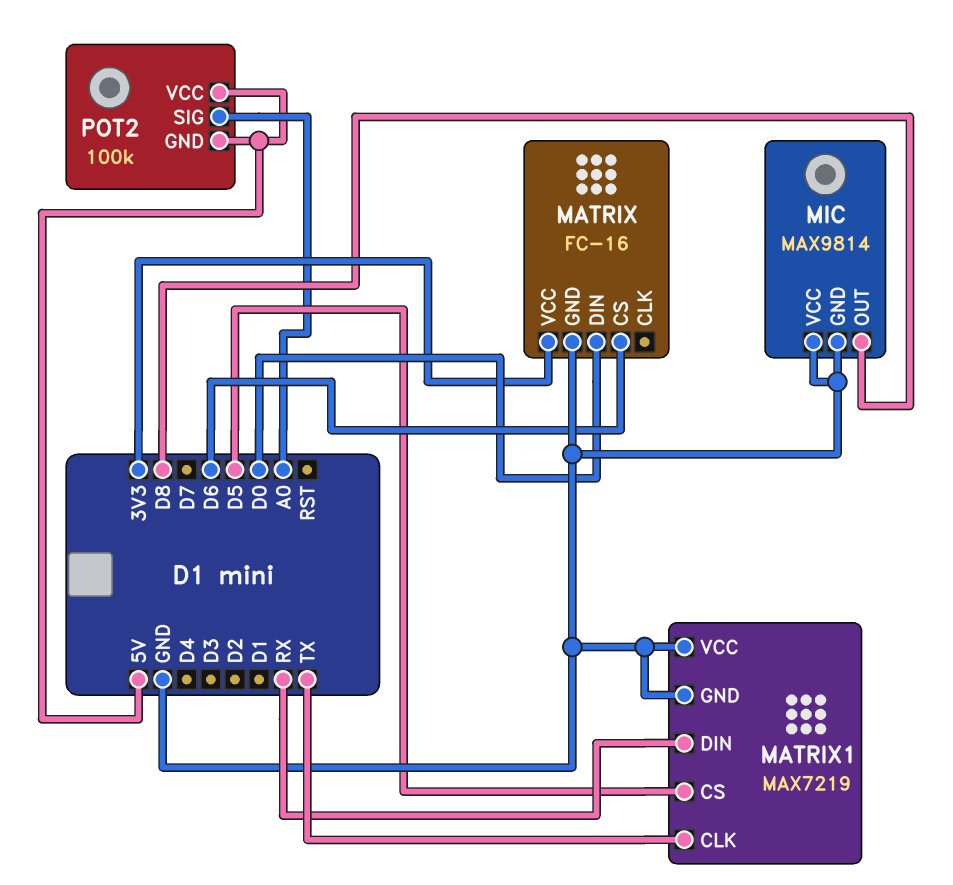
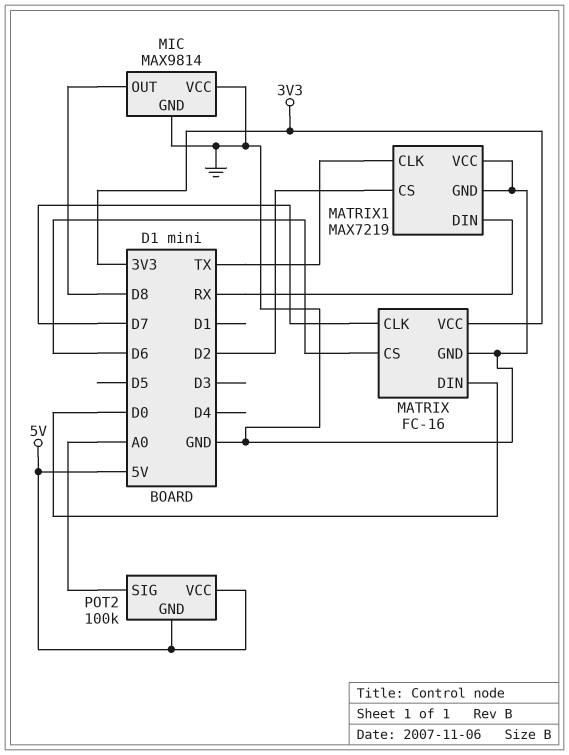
MATRIX pin CLK: none -> D7
MATRIX1 pin CS: D5 -> D2

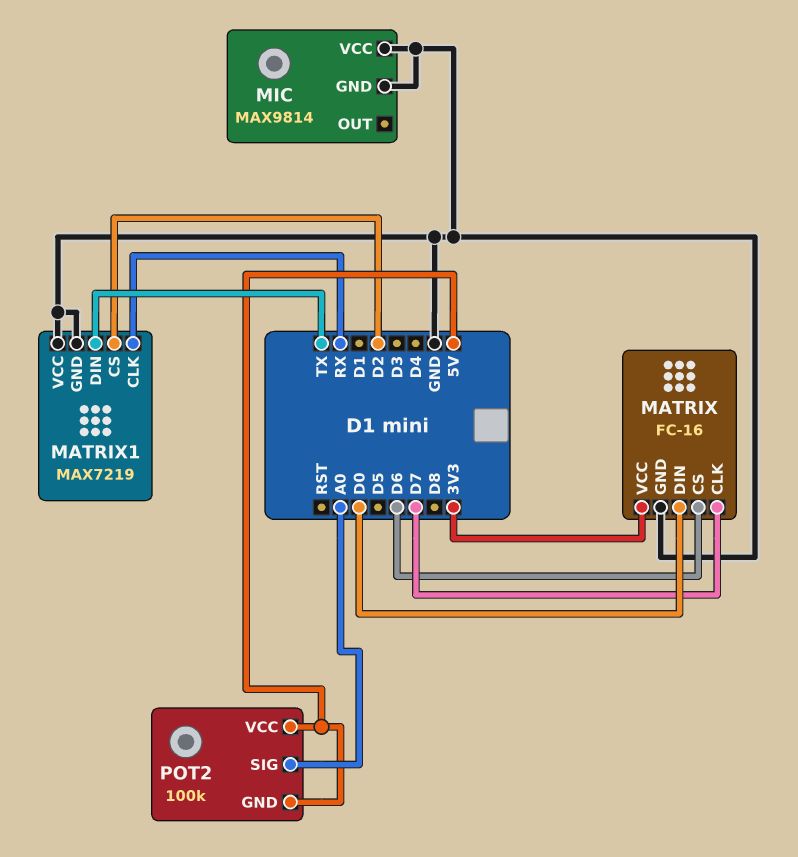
MATRIX1 pin CLK: TX -> RX
MATRIX1 pin DIN: RX -> TX
MIC pin OUT: D8 -> none

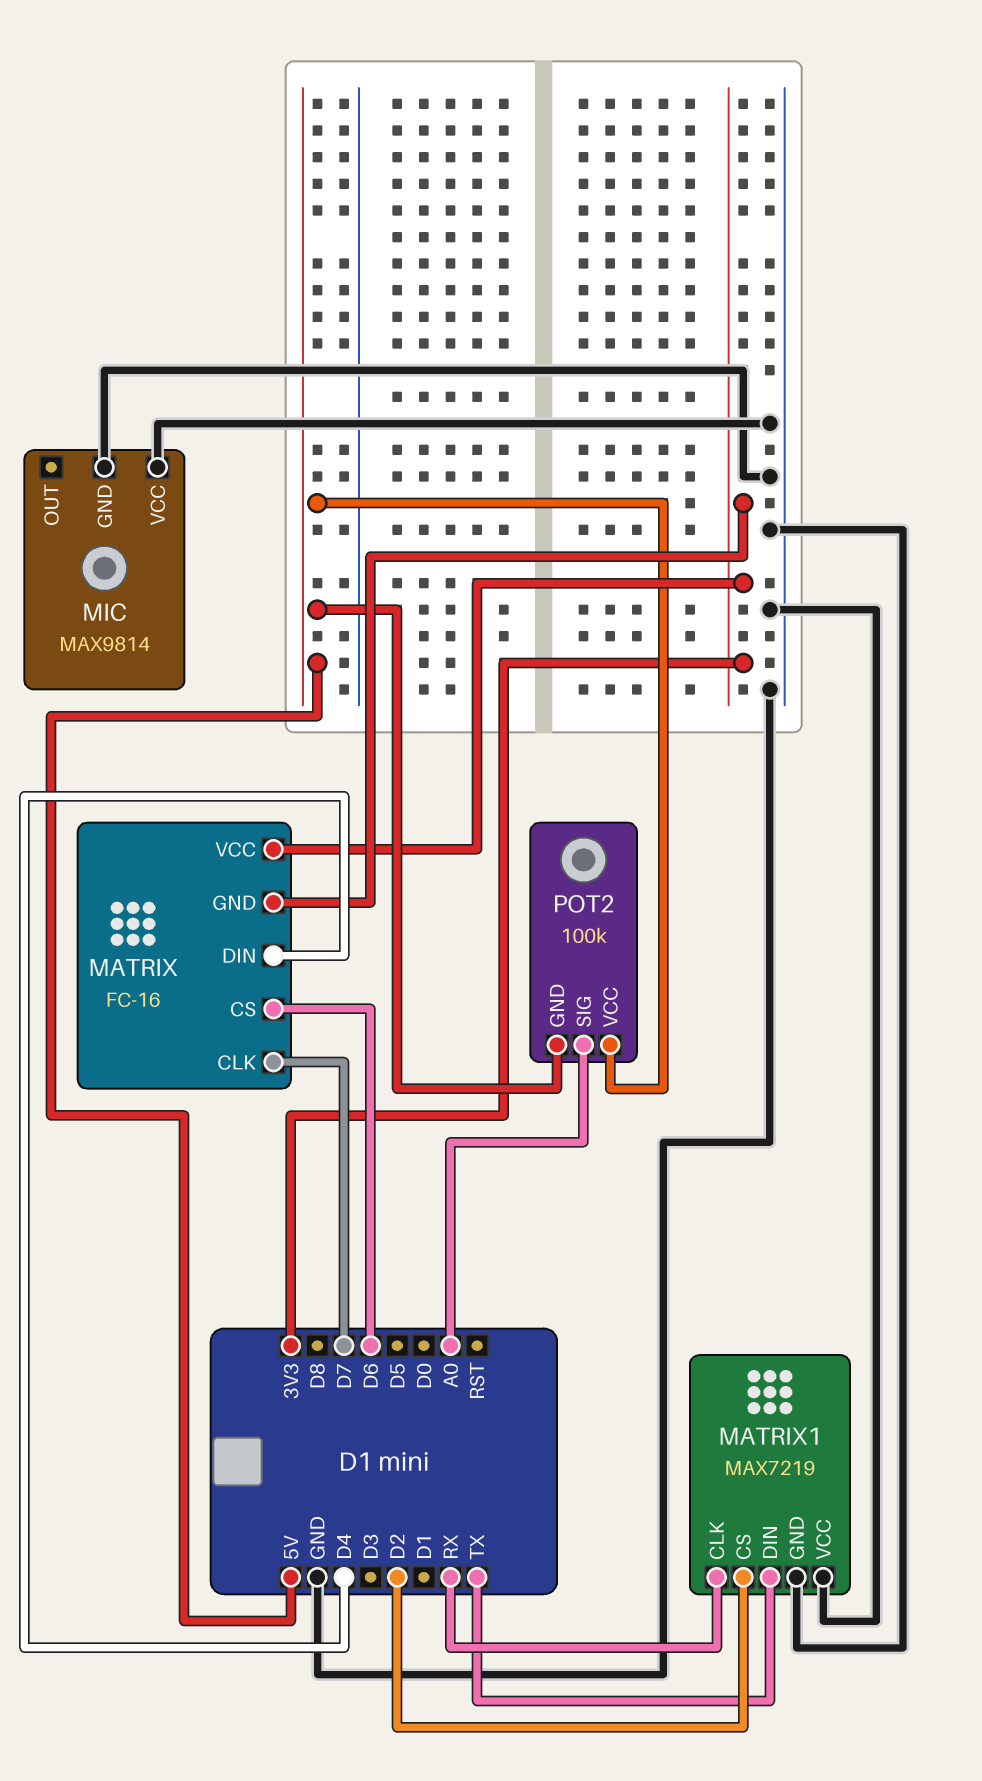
MATRIX pin DIN: D0 -> D4
MATRIX pin GND: GND -> 3V3

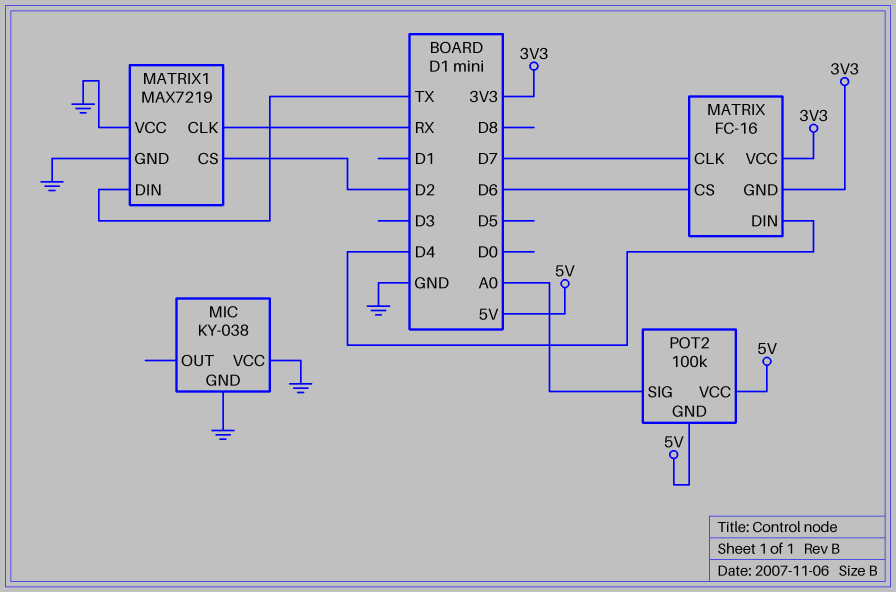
MIC: MAX9814 -> KY-038

